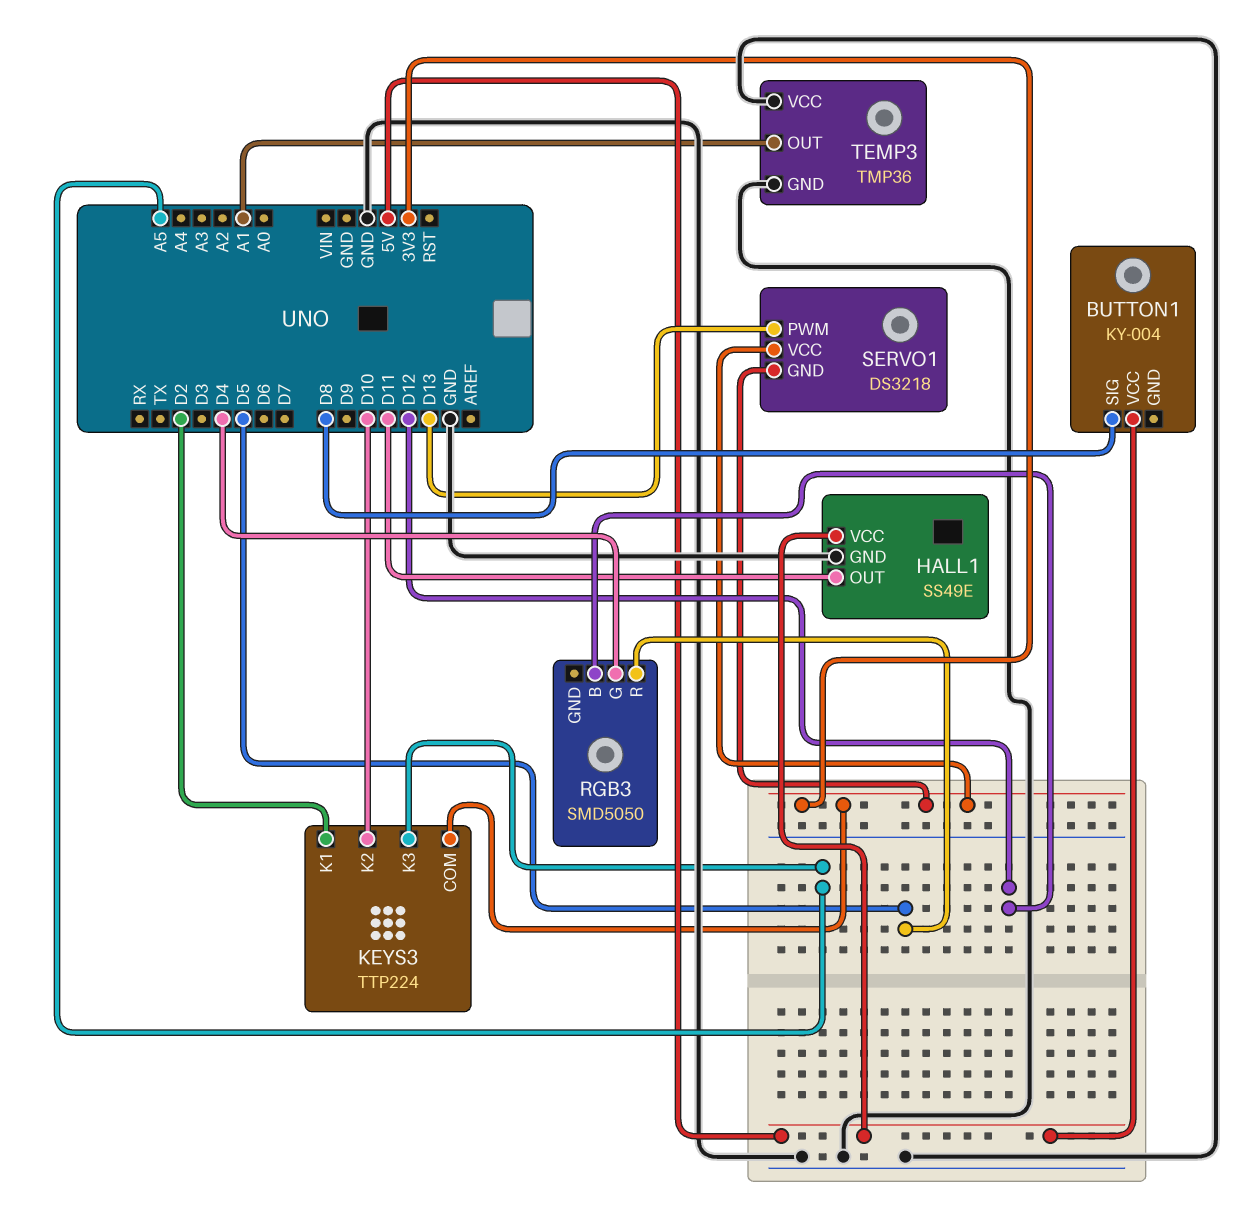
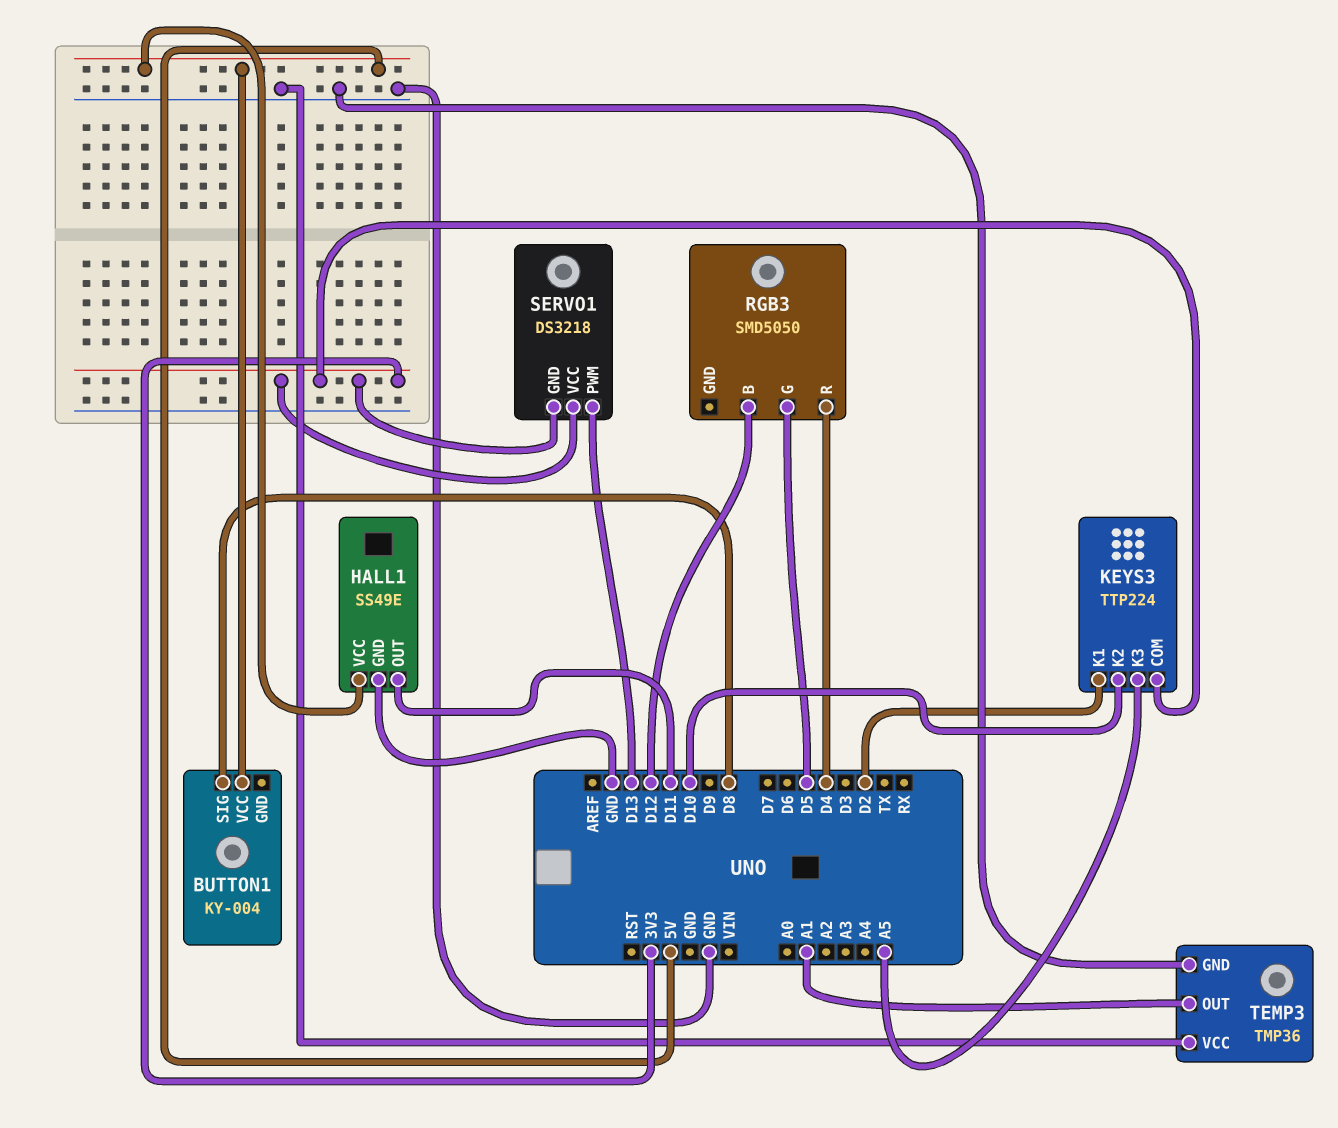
RGB3 pin G: D4 -> D5
RGB3 pin R: D5 -> D4

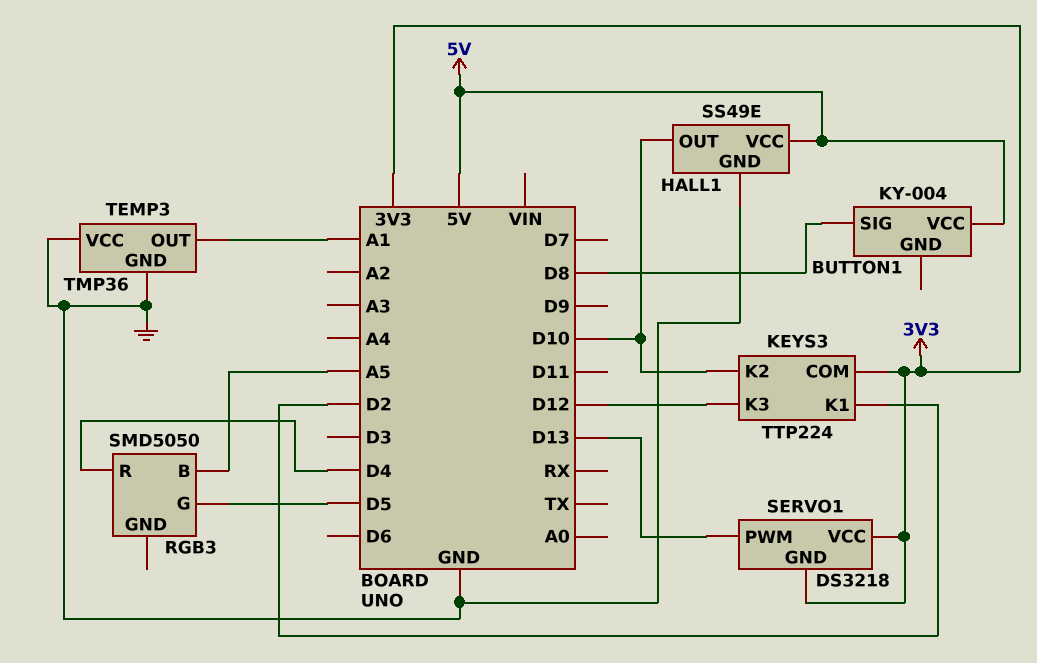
HALL1 pin OUT: D11 -> D10
KEYS3 pin K3: A5 -> D12
RGB3 pin B: D12 -> A5

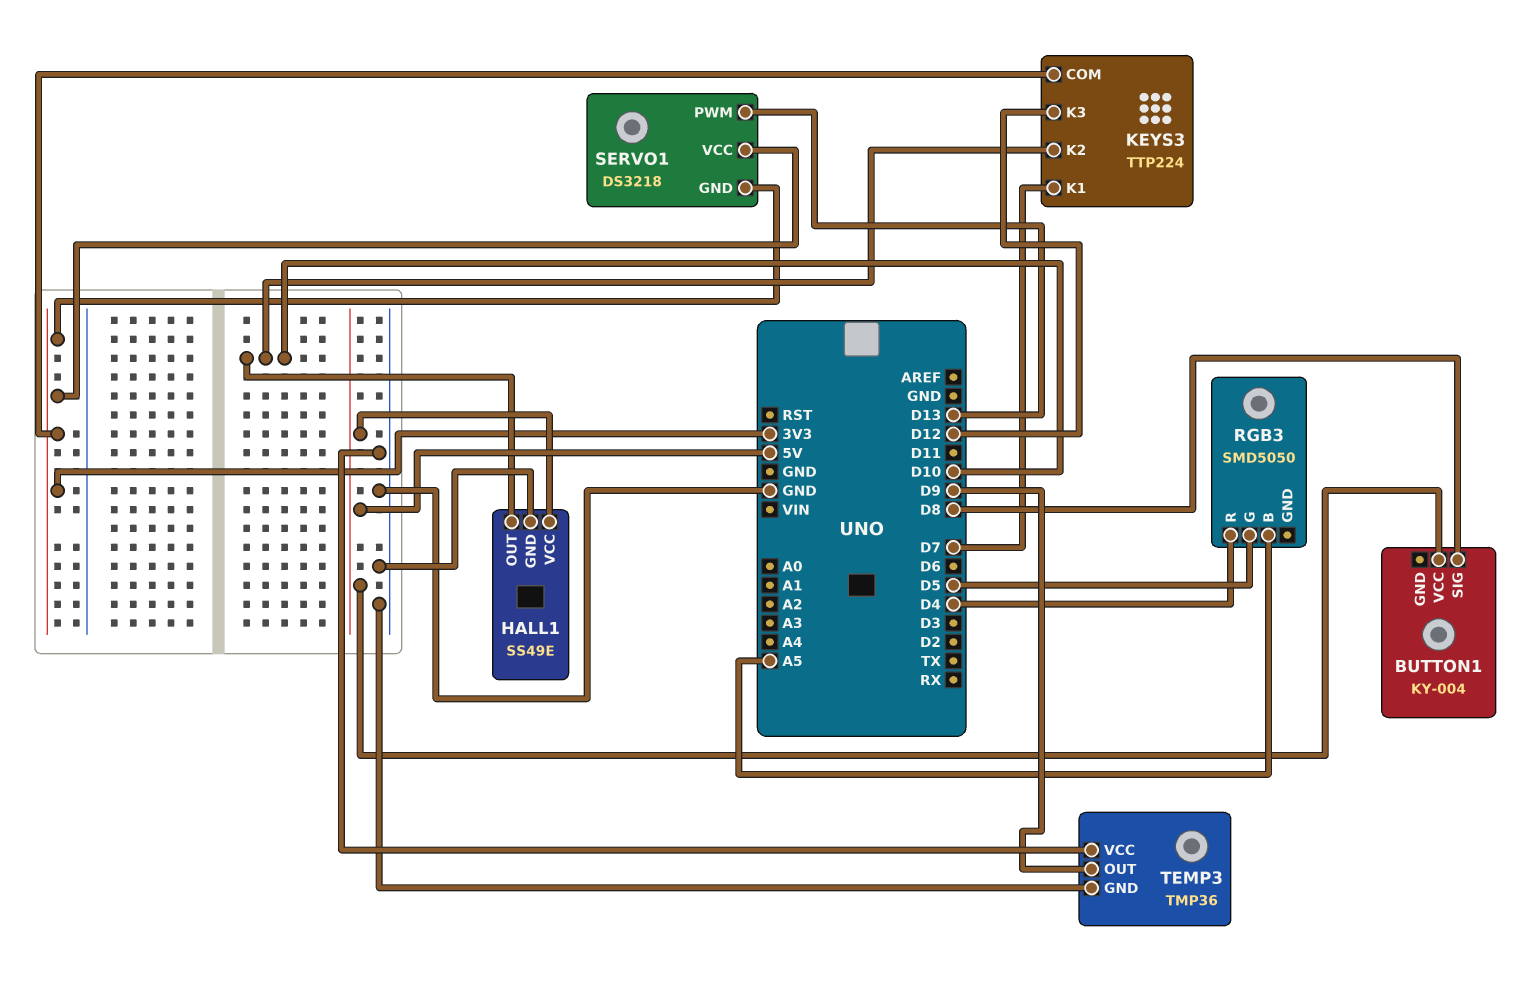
KEYS3 pin K1: D2 -> D7
TEMP3 pin OUT: A1 -> D9

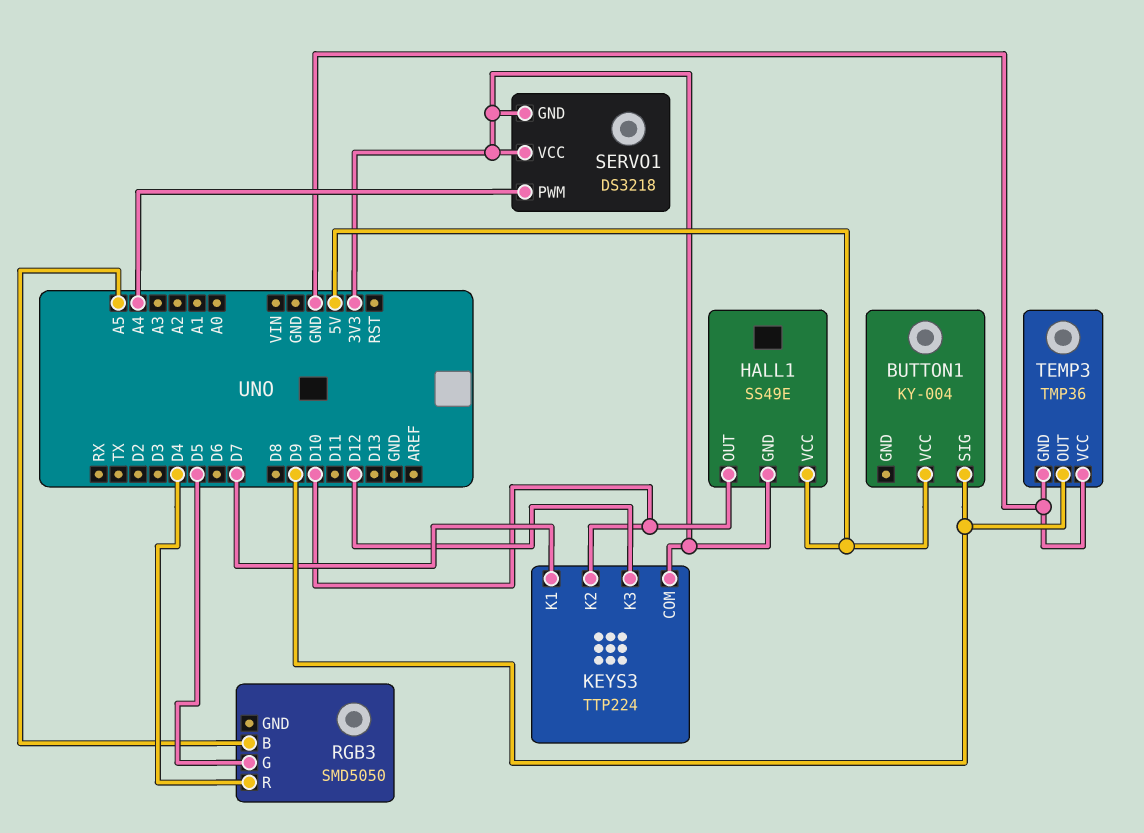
BUTTON1 pin SIG: D8 -> D9
HALL1 pin GND: GND -> 3V3
SERVO1 pin PWM: D13 -> A4

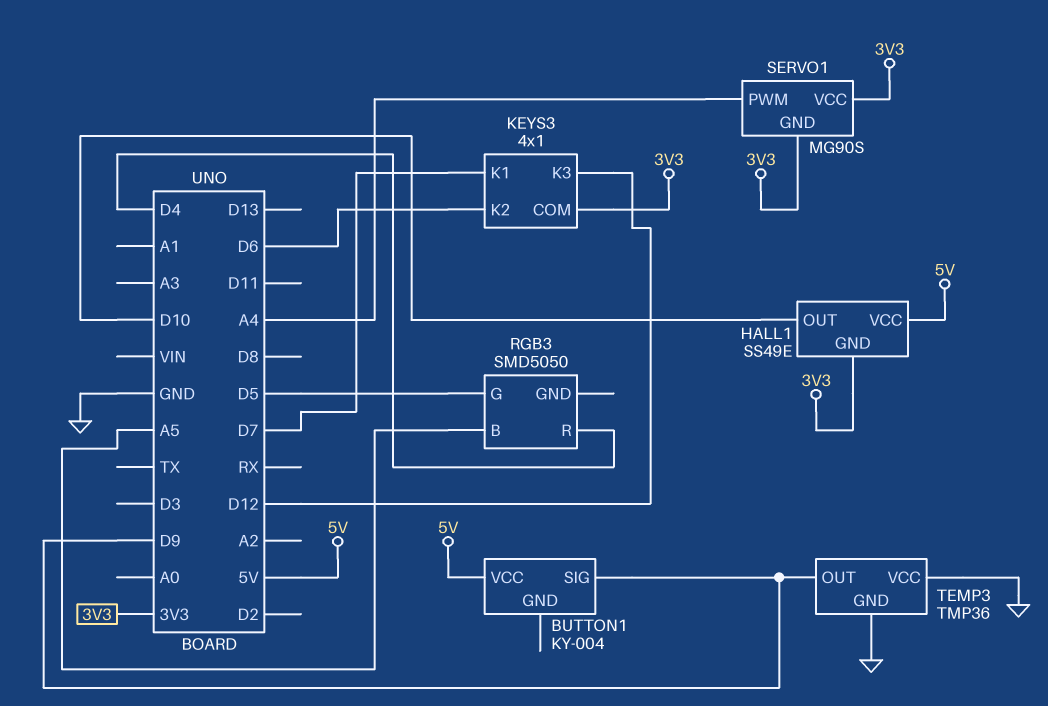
KEYS3: TTP224 -> 4x1
KEYS3 pin K2: D10 -> D6
SERVO1: DS3218 -> MG90S

